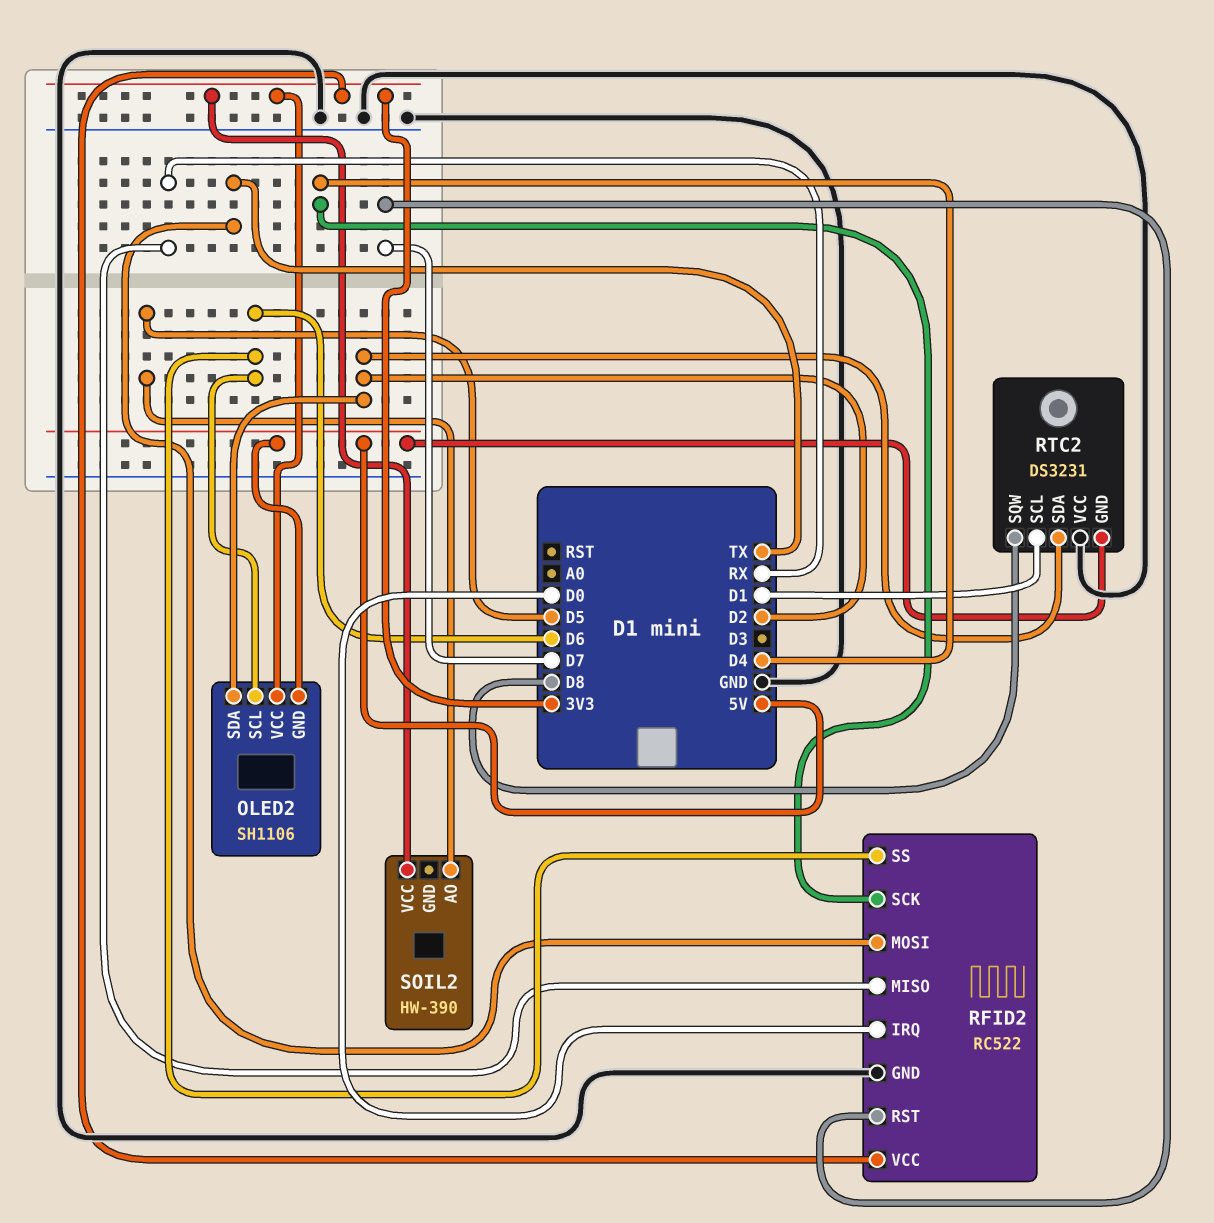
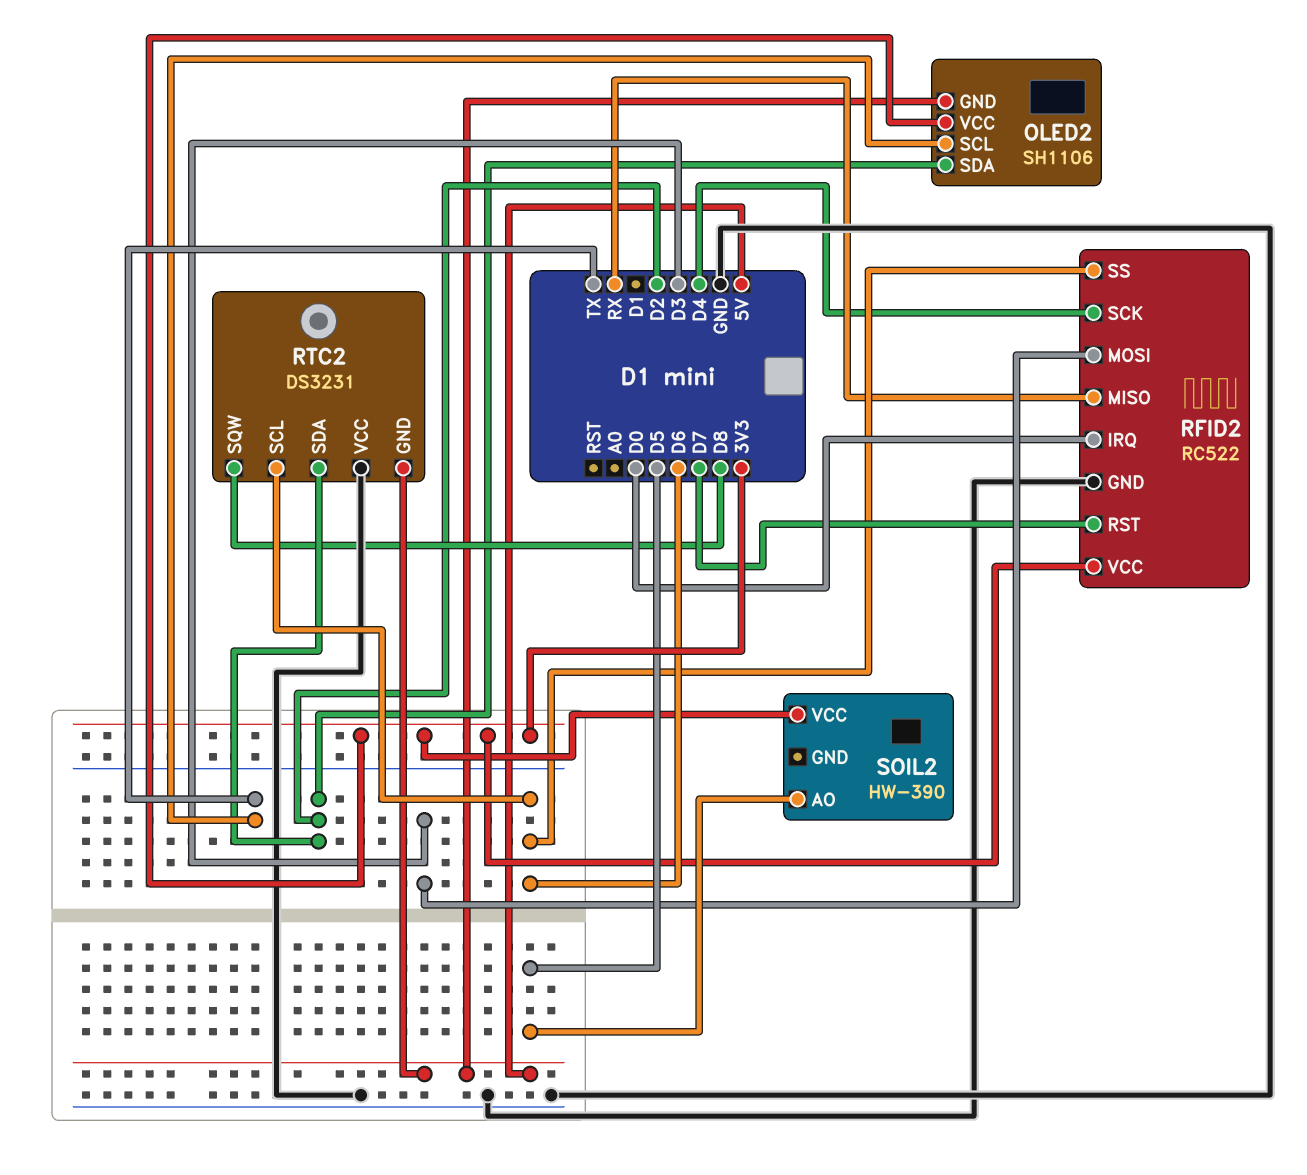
OLED2 pin SCL: D6 -> TX
RFID2 pin MOSI: TX -> D3
RTC2 pin SCL: D1 -> D6

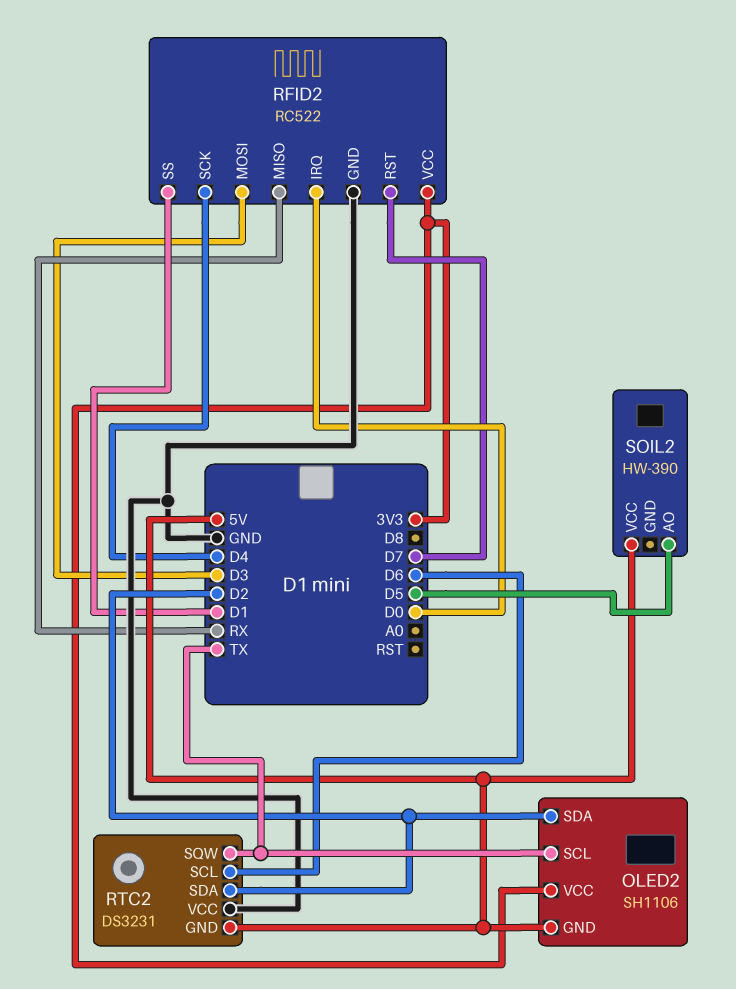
RFID2 pin SS: D6 -> D1
RTC2 pin SQW: D8 -> TX
SOIL2 pin VCC: 3V3 -> 5V

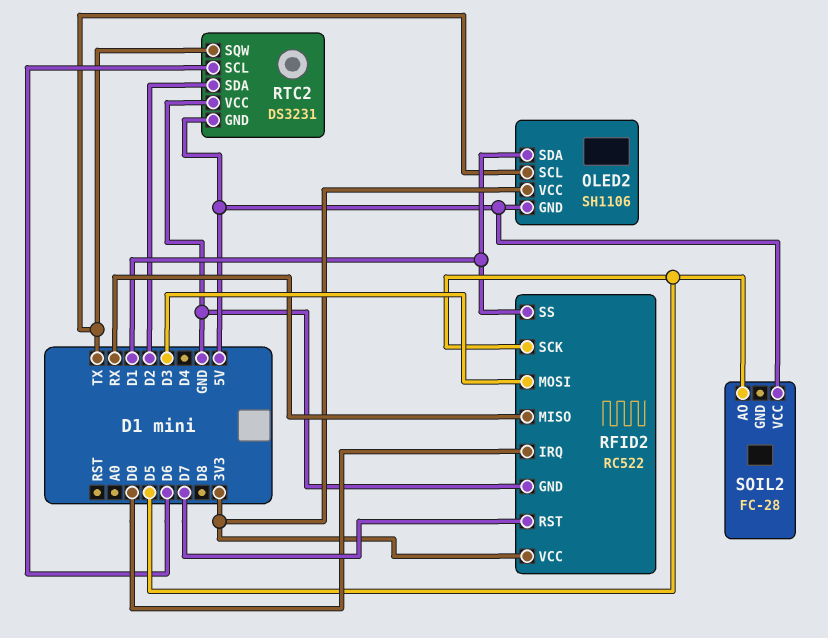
OLED2 pin SDA: D2 -> D1
RFID2 pin SCK: D4 -> D5
SOIL2: HW-390 -> FC-28

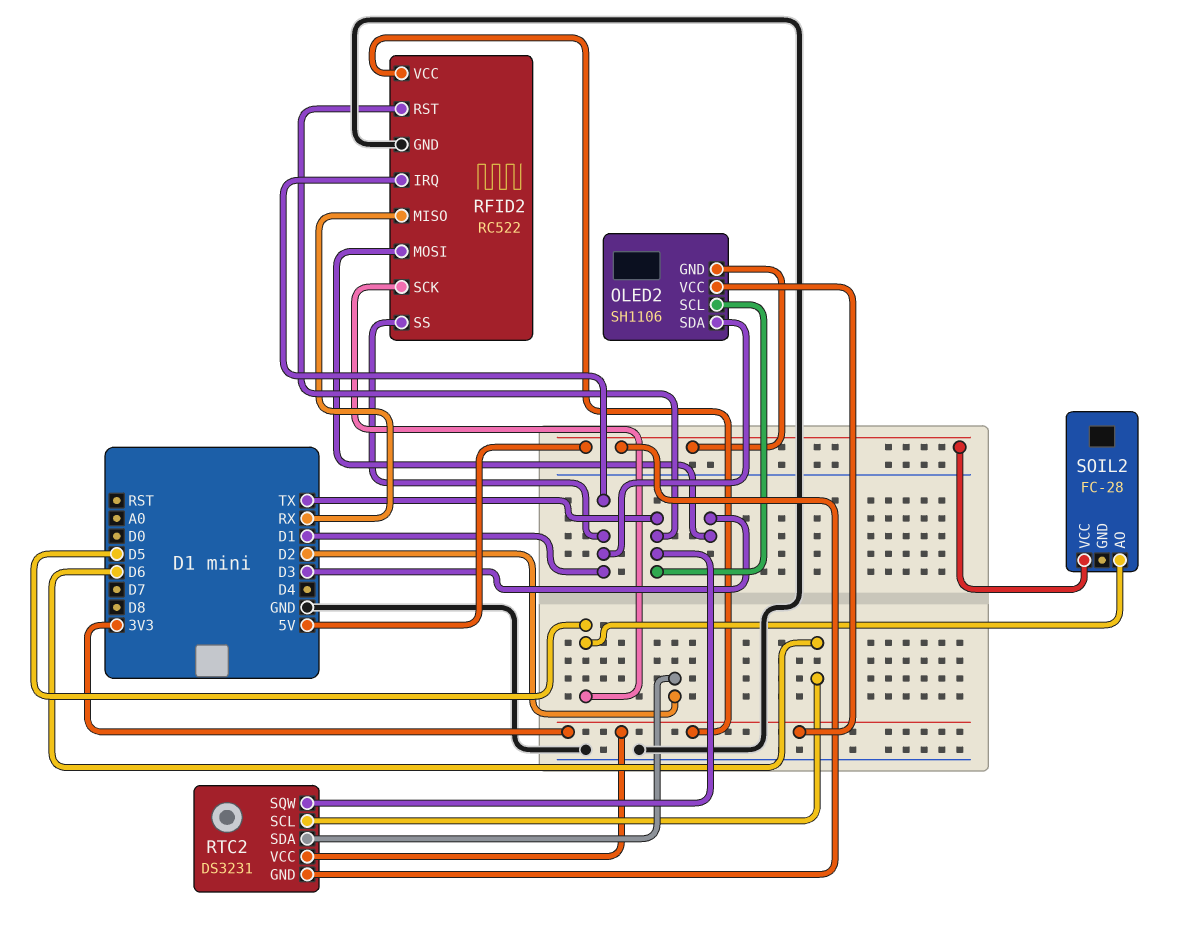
RFID2 pin IRQ: D0 -> D1
RFID2 pin RST: D7 -> TX
RTC2 pin VCC: GND -> 3V3

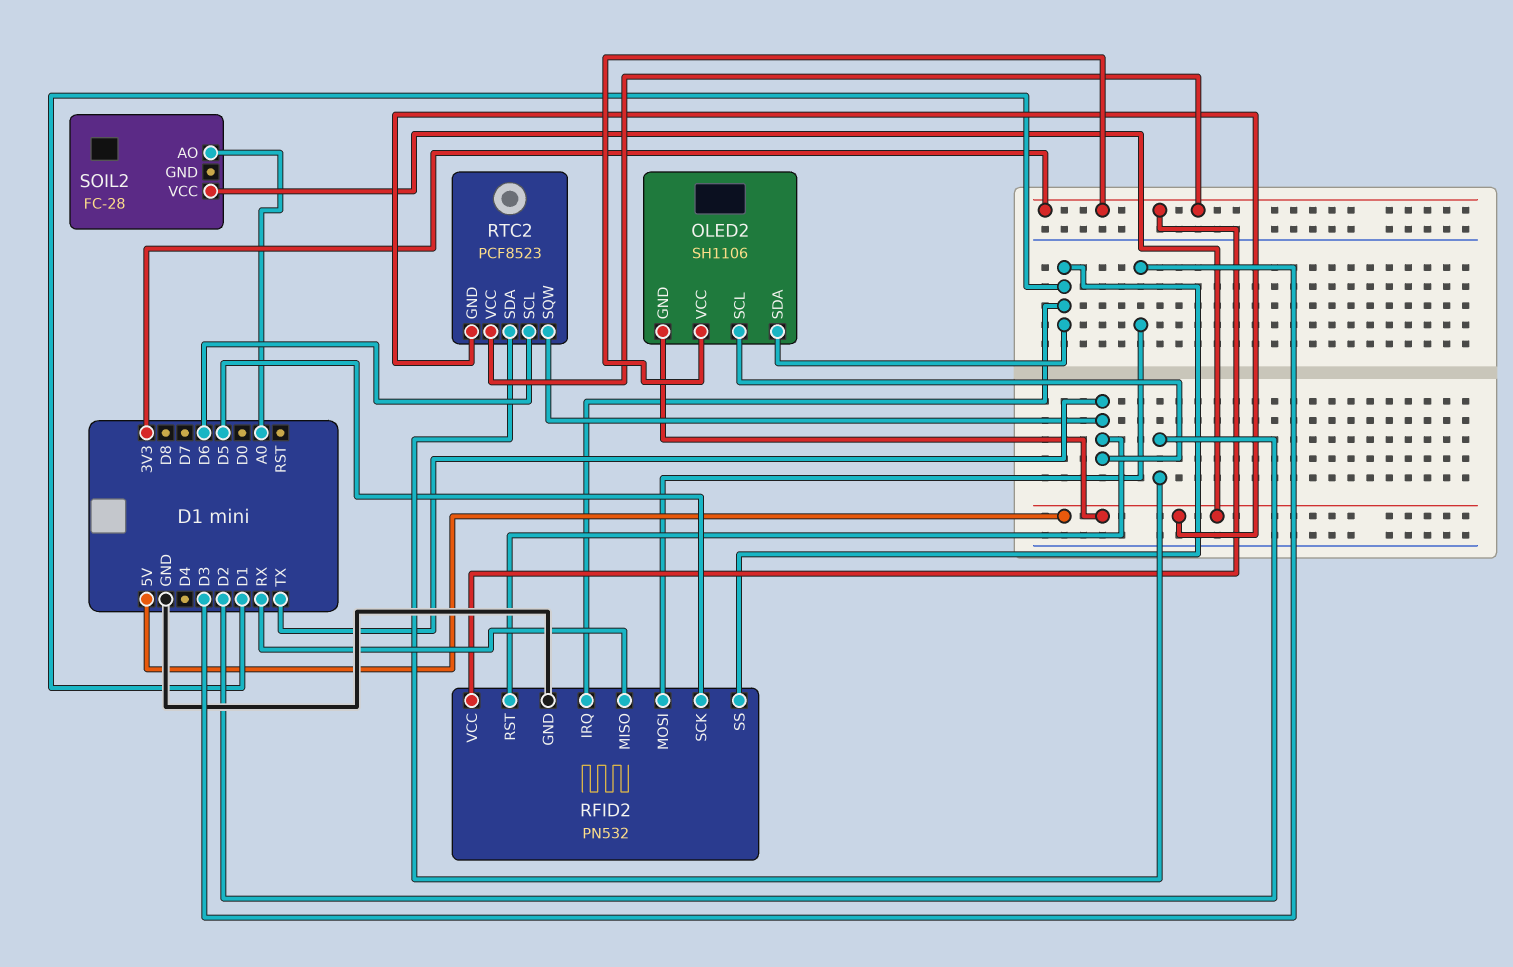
RFID2: RC522 -> PN532
RTC2: DS3231 -> PCF8523
SOIL2 pin AO: D5 -> A0

